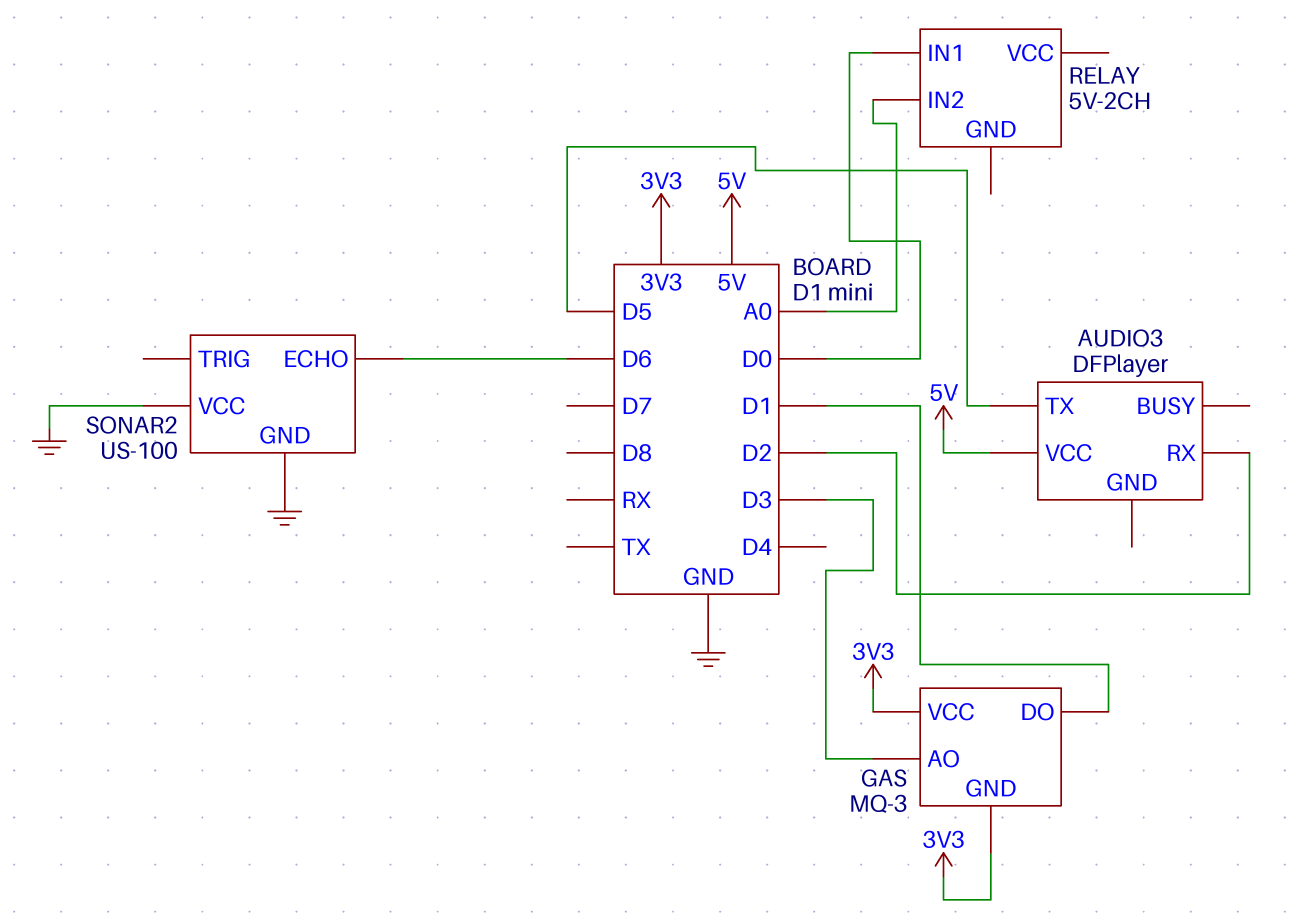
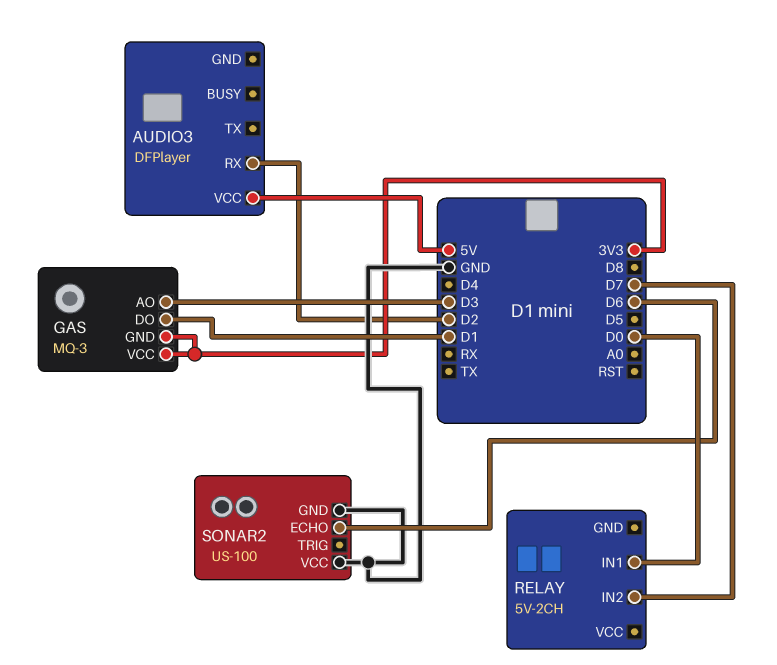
AUDIO3 pin TX: D5 -> none
RELAY pin IN2: A0 -> D7

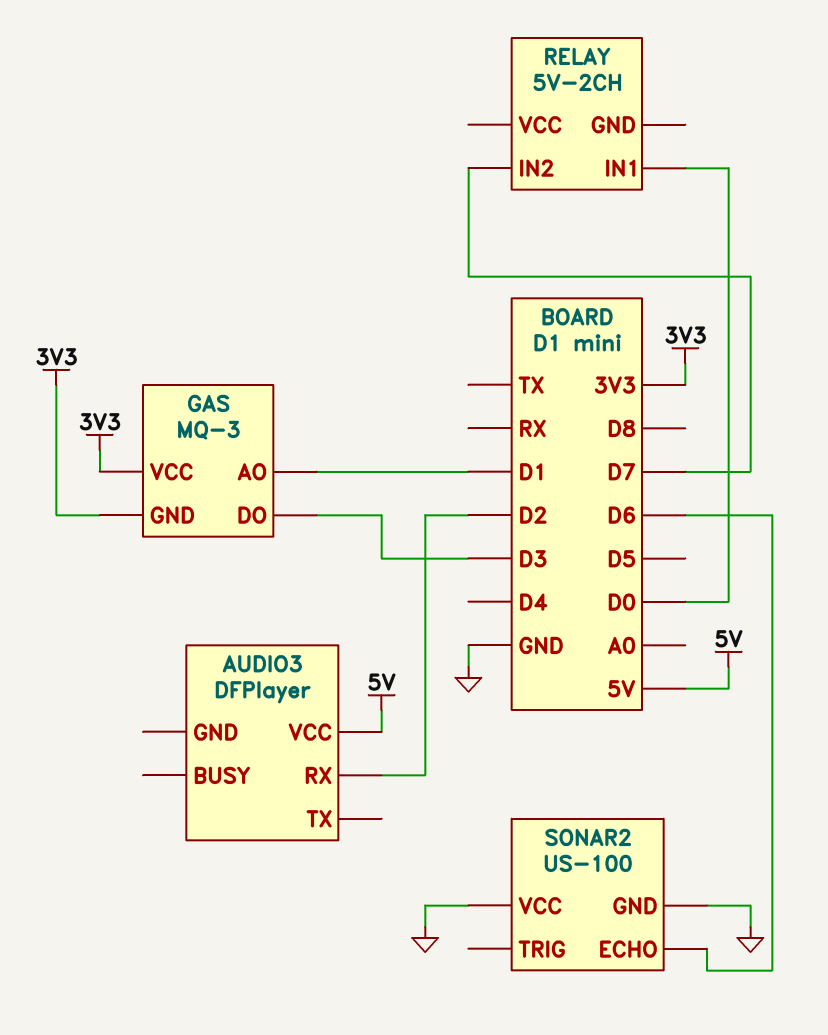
GAS pin AO: D3 -> D1
GAS pin DO: D1 -> D3

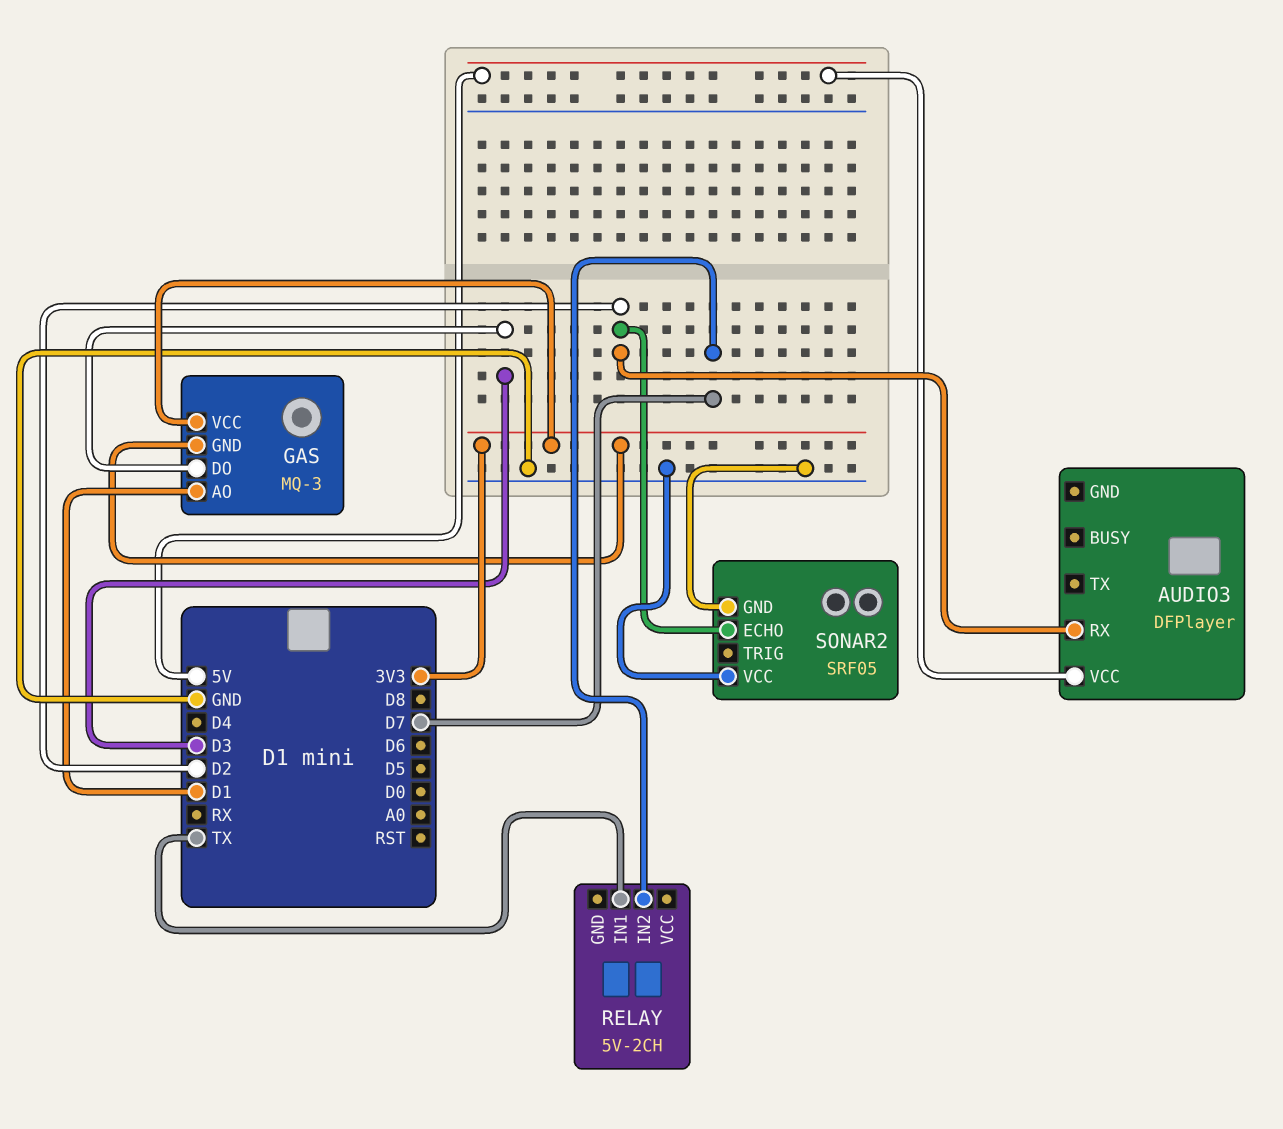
RELAY pin IN1: D0 -> TX
SONAR2: US-100 -> SRF05
SONAR2 pin ECHO: D6 -> D2

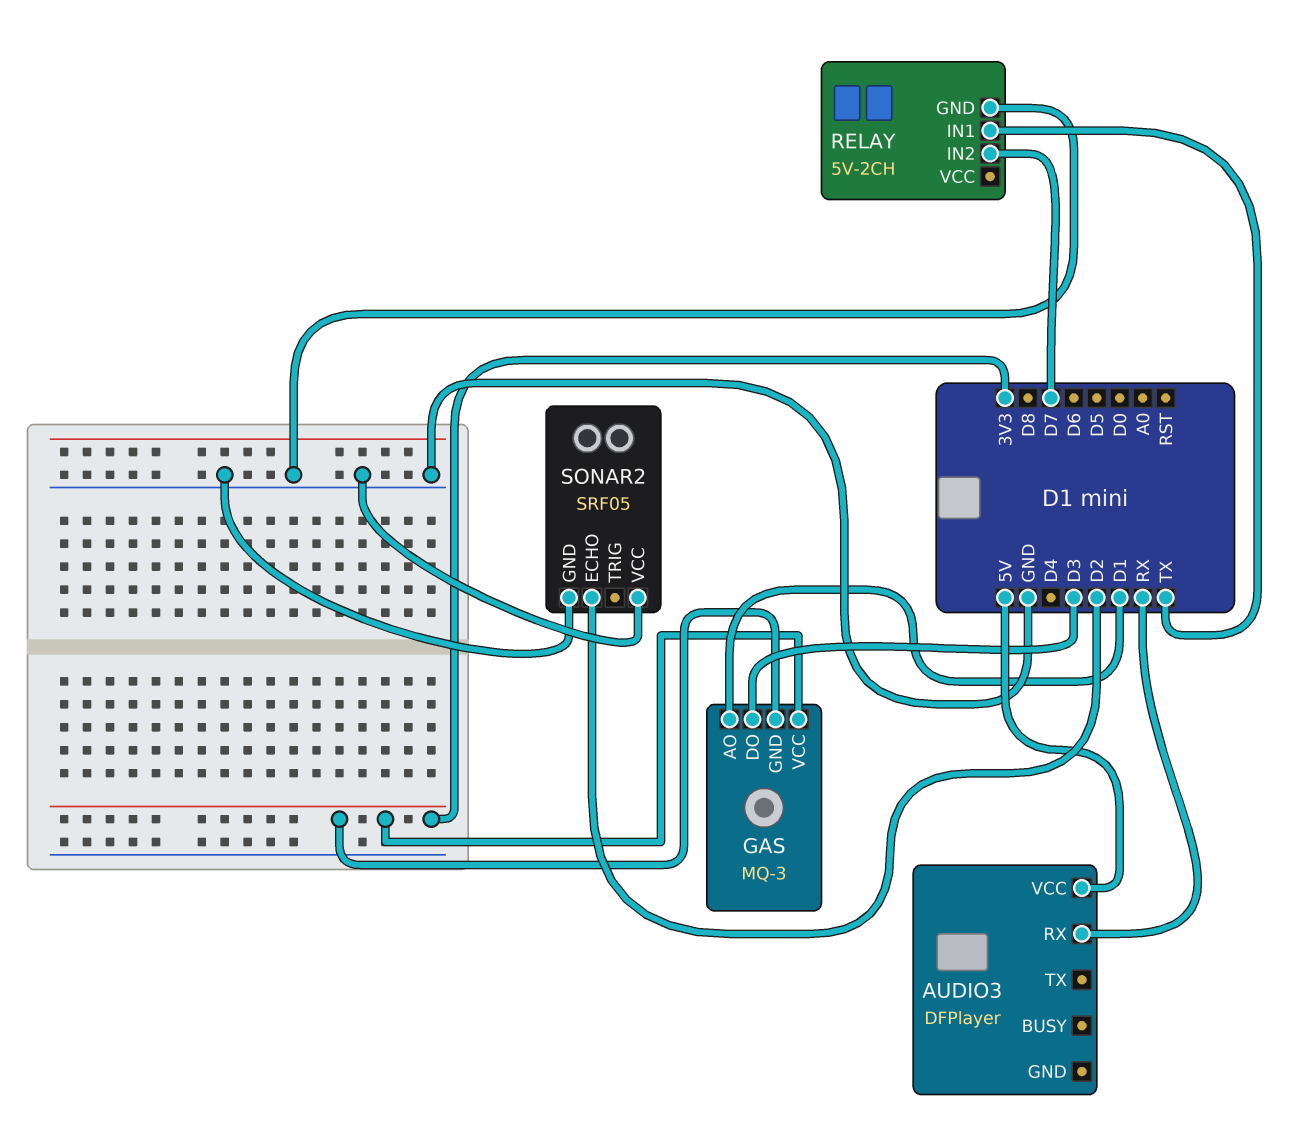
AUDIO3 pin RX: D2 -> RX
RELAY pin GND: none -> GND

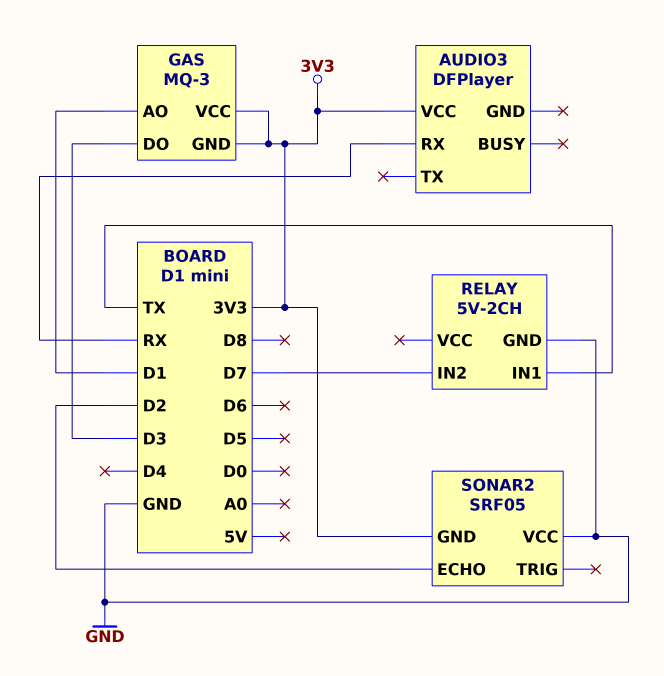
AUDIO3 pin VCC: 5V -> 3V3
SONAR2 pin GND: GND -> 3V3

